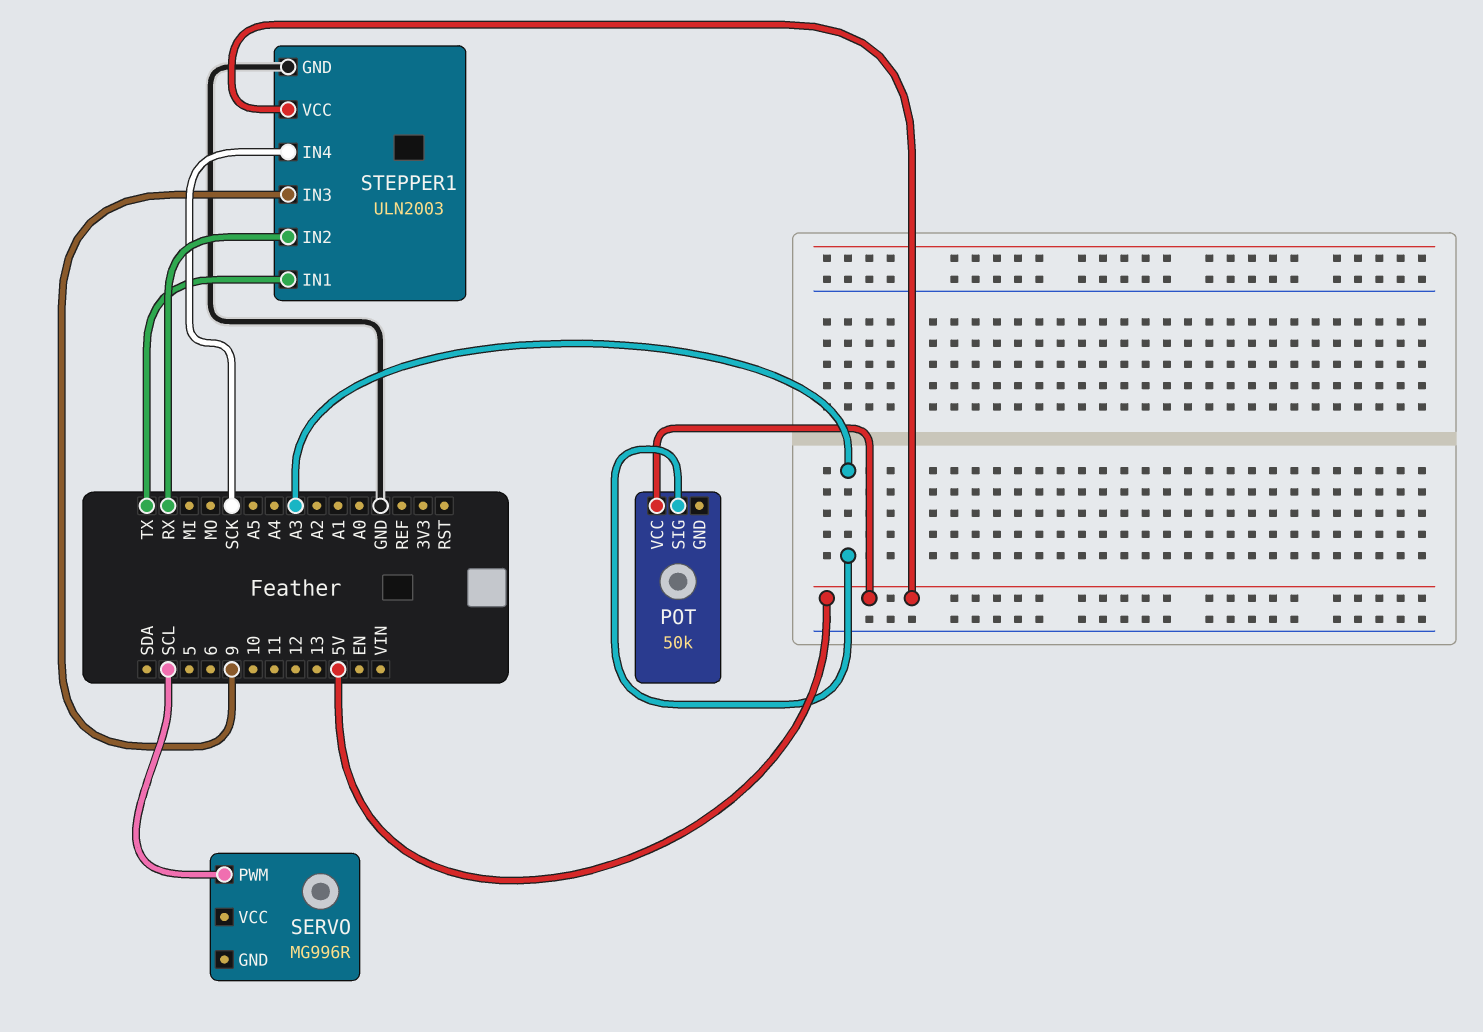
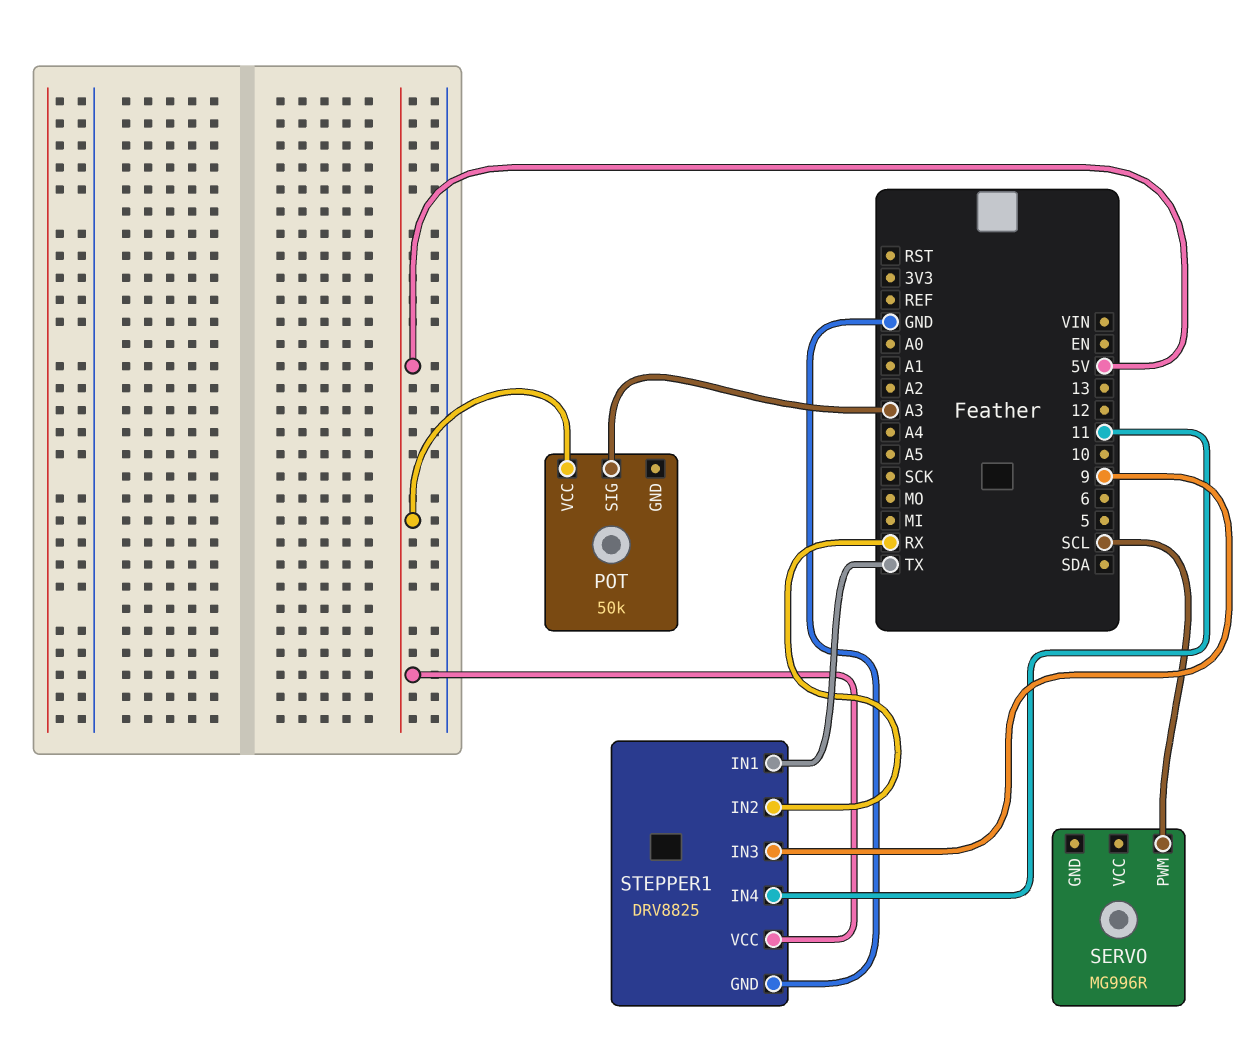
STEPPER1: ULN2003 -> DRV8825
STEPPER1 pin IN4: SCK -> 11

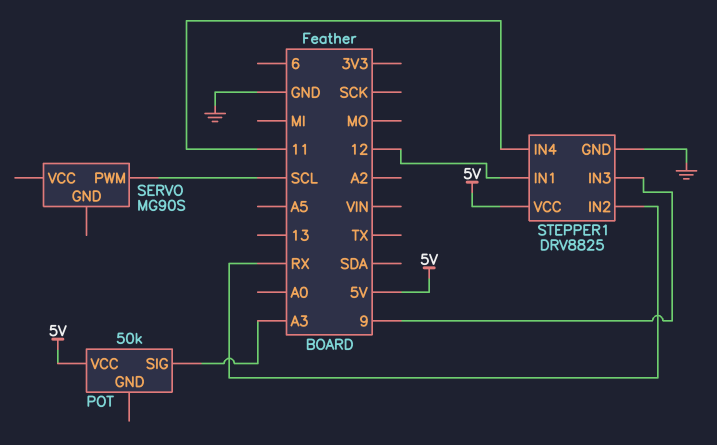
SERVO: MG996R -> MG90S
STEPPER1 pin IN1: TX -> 12

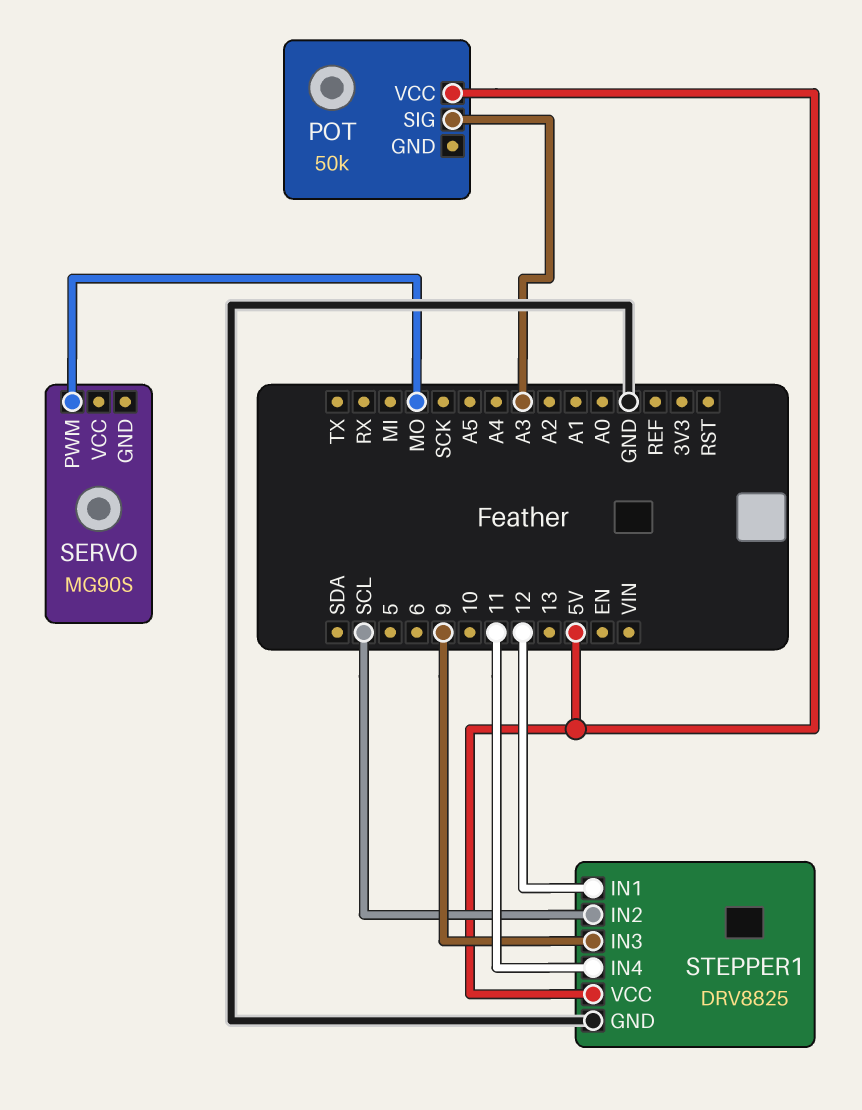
SERVO pin PWM: SCL -> MO
STEPPER1 pin IN2: RX -> SCL

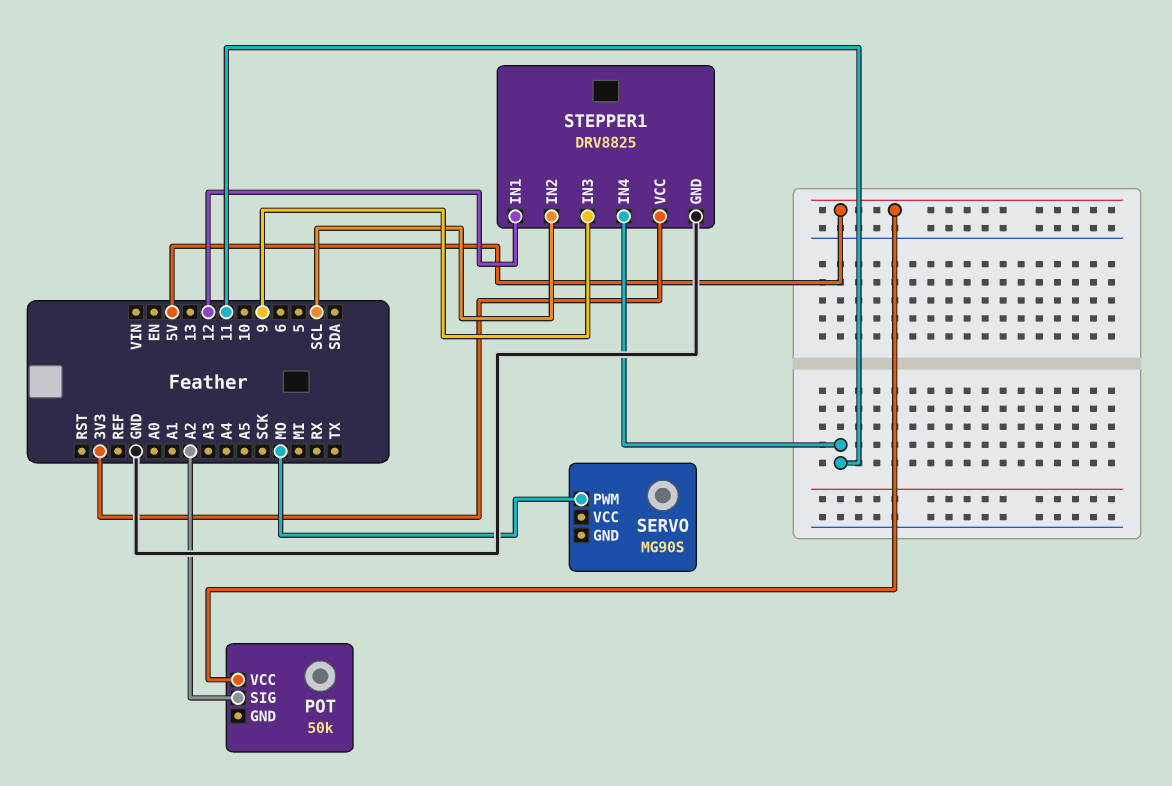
POT pin SIG: A3 -> A2
STEPPER1 pin VCC: 5V -> 3V3

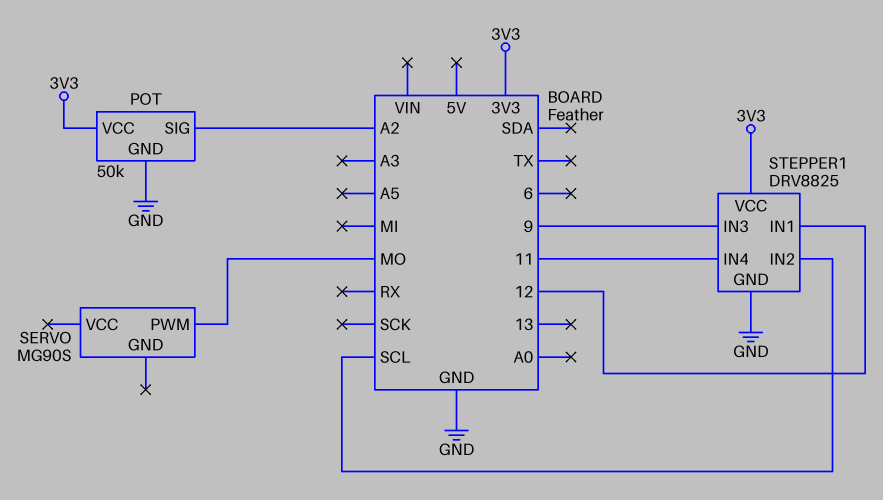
POT pin GND: none -> GND
POT pin VCC: 5V -> 3V3

